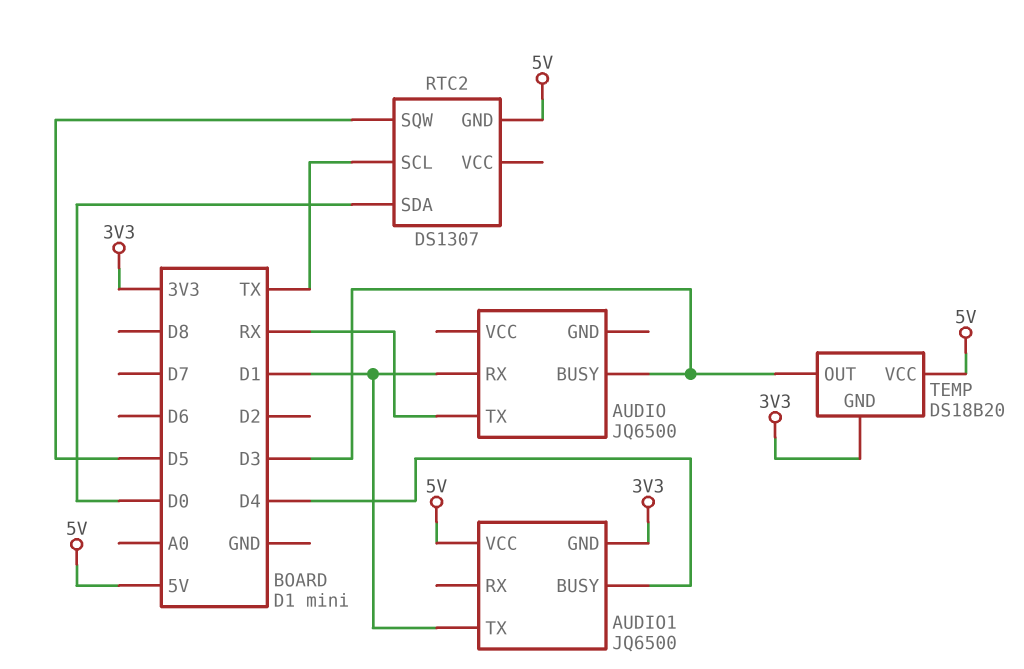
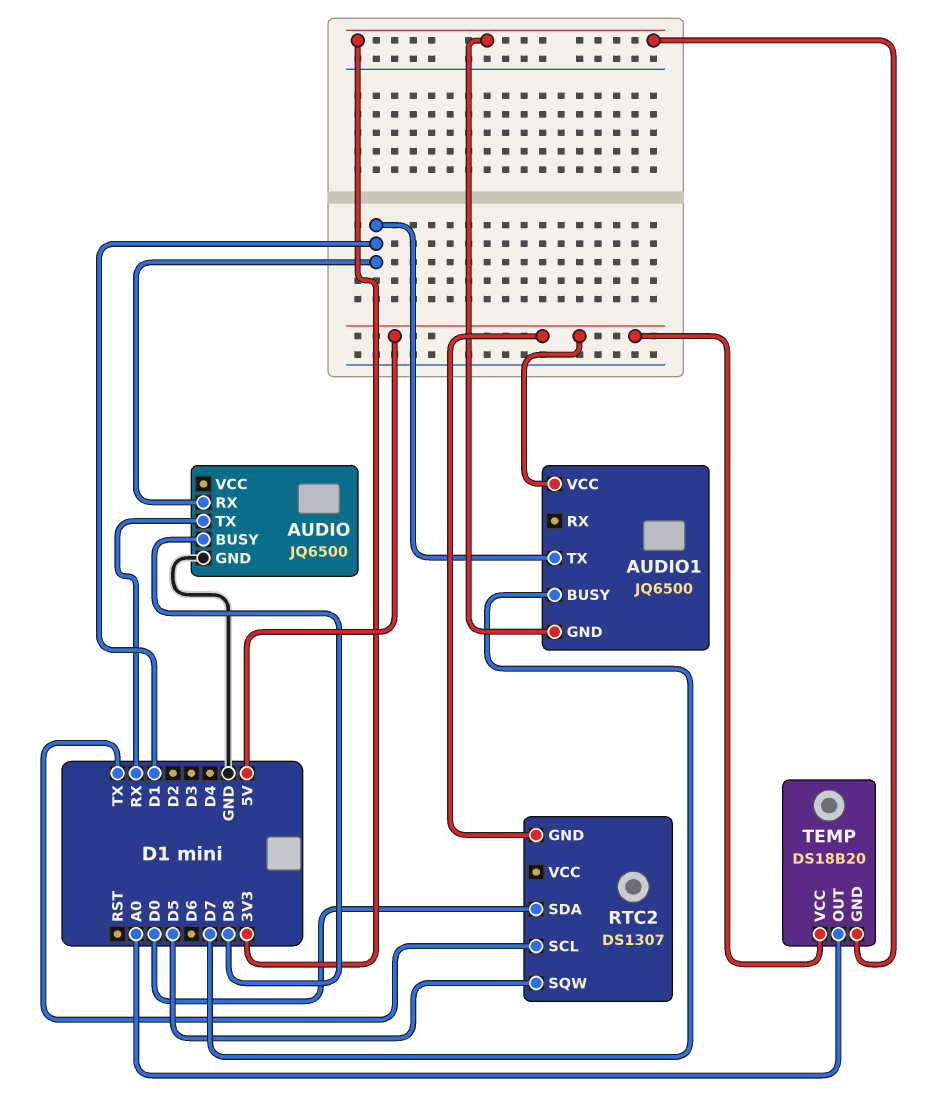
AUDIO pin BUSY: D3 -> D8
AUDIO pin GND: none -> GND
AUDIO1 pin BUSY: D4 -> D7
TEMP pin OUT: D3 -> A0

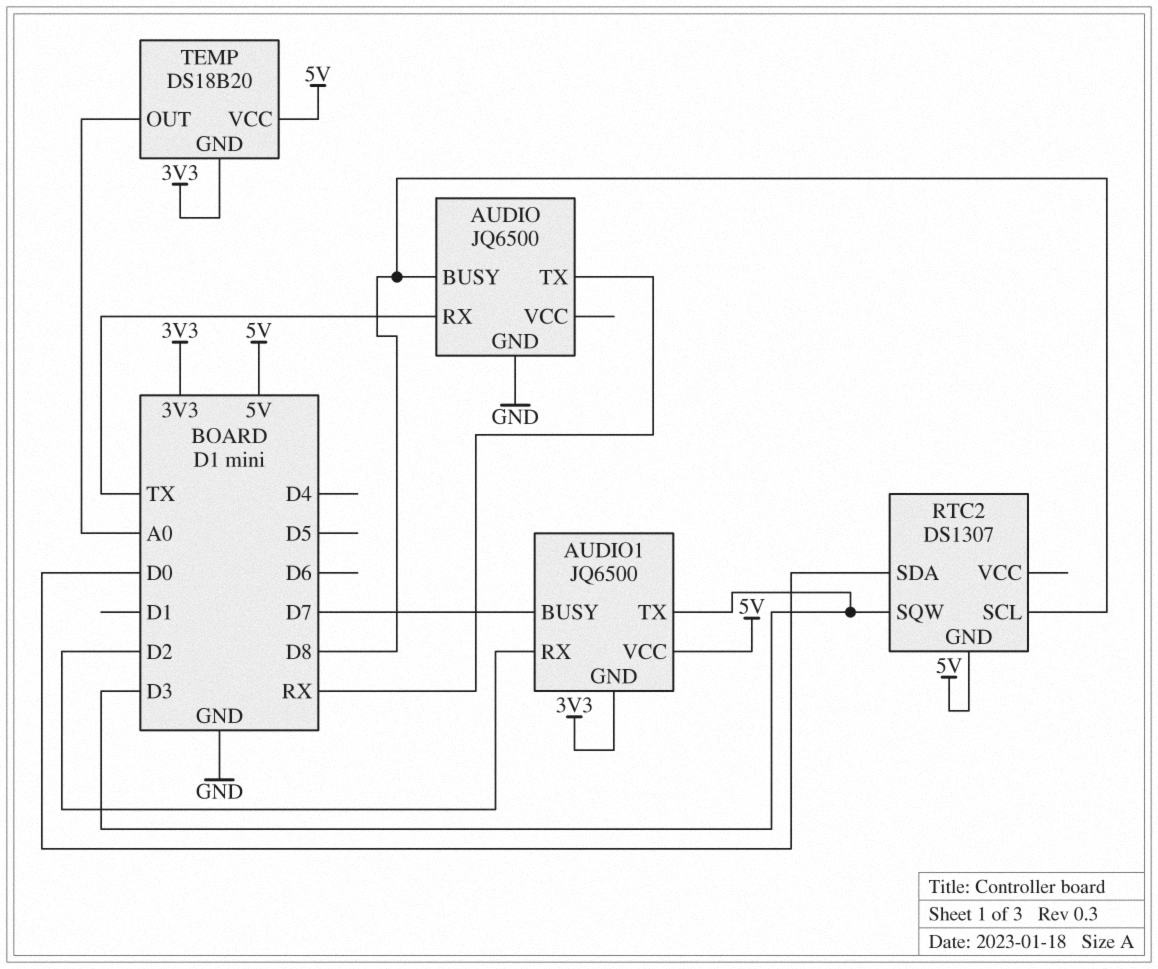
AUDIO pin RX: D1 -> TX
AUDIO1 pin RX: none -> D2
AUDIO1 pin TX: D1 -> D3
RTC2 pin SCL: TX -> D8
RTC2 pin SQW: D5 -> D3

